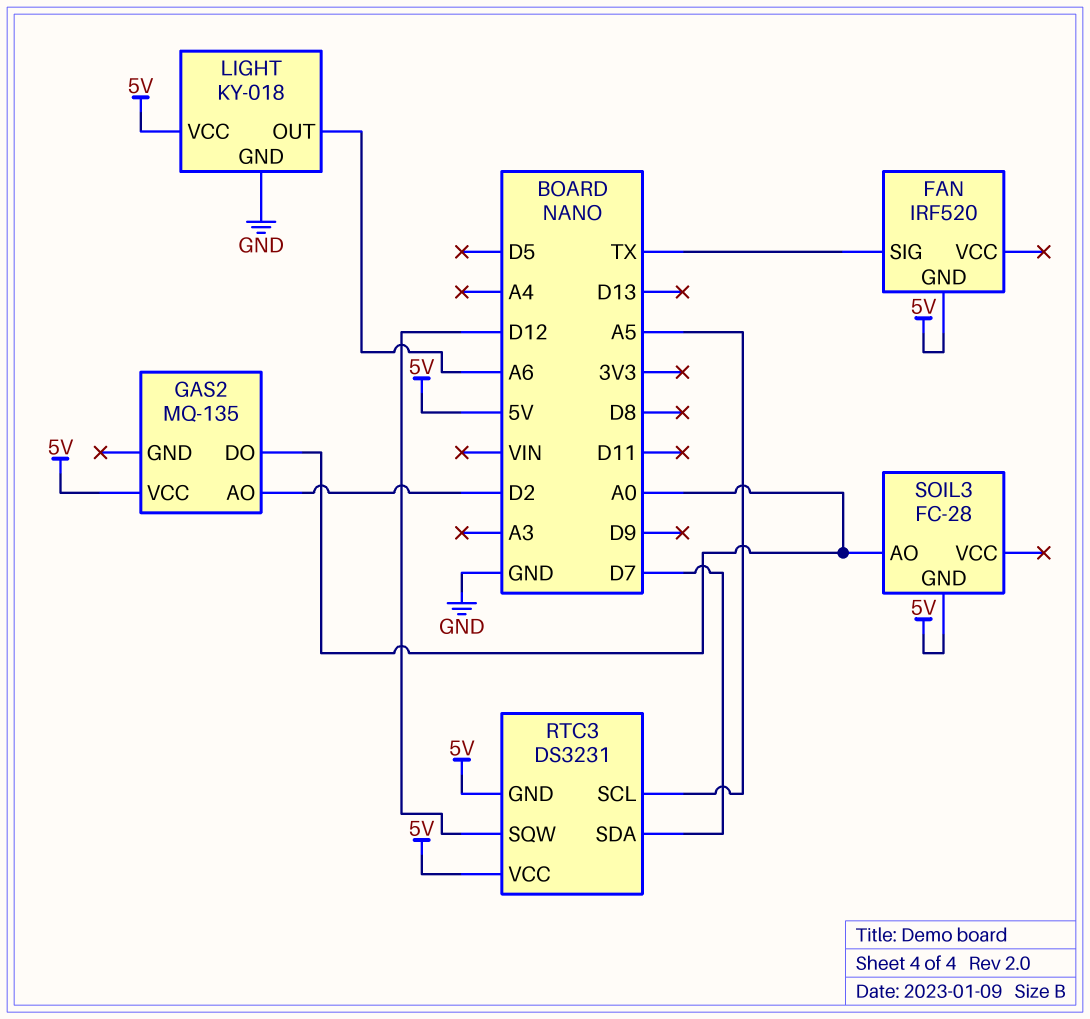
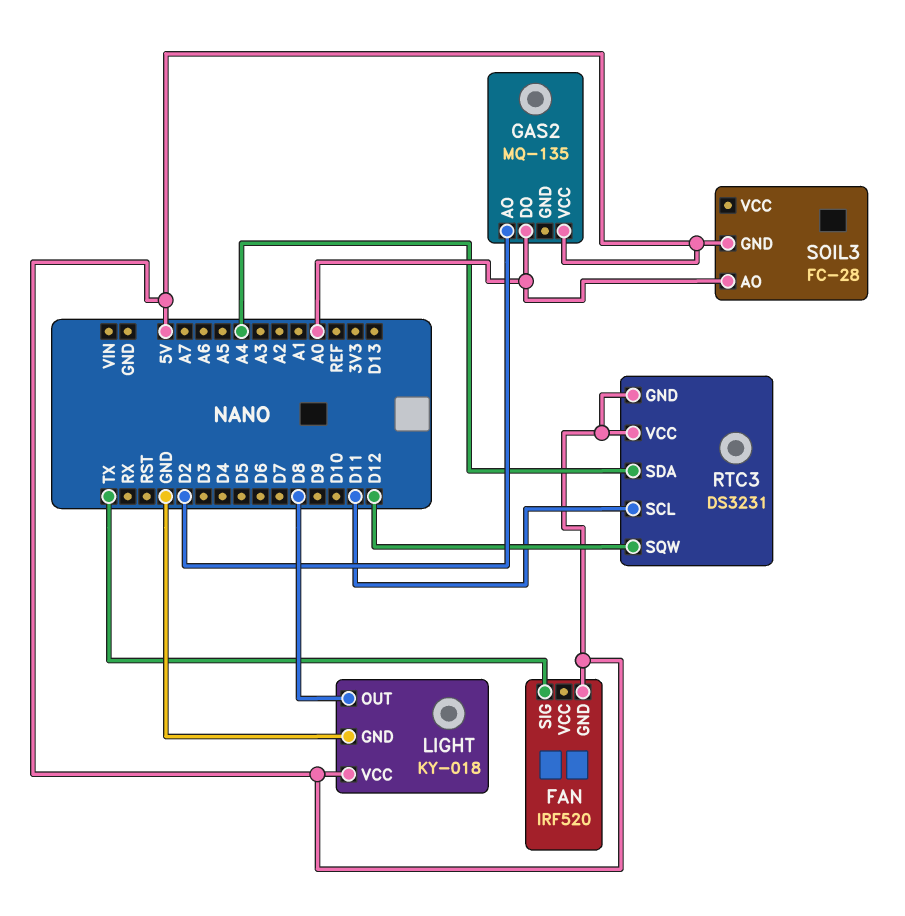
LIGHT pin OUT: A6 -> D8
RTC3 pin SCL: A5 -> D11
RTC3 pin SDA: D7 -> A4

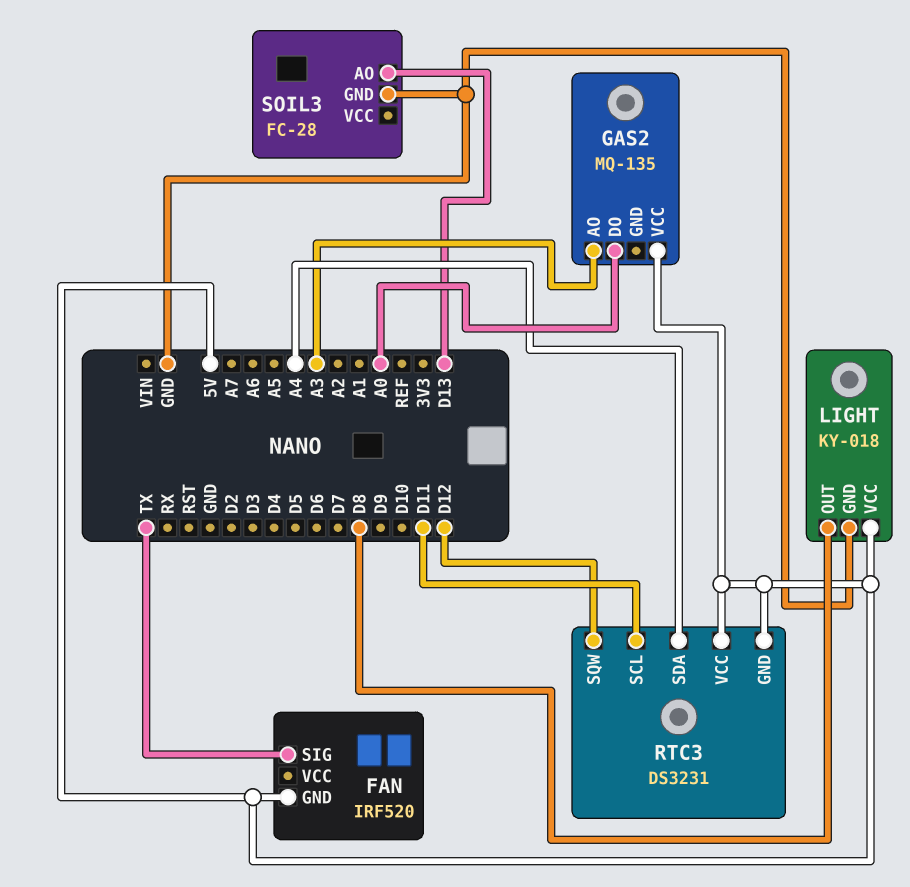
GAS2 pin AO: D2 -> A3
SOIL3 pin AO: A0 -> D13
SOIL3 pin GND: 5V -> GND

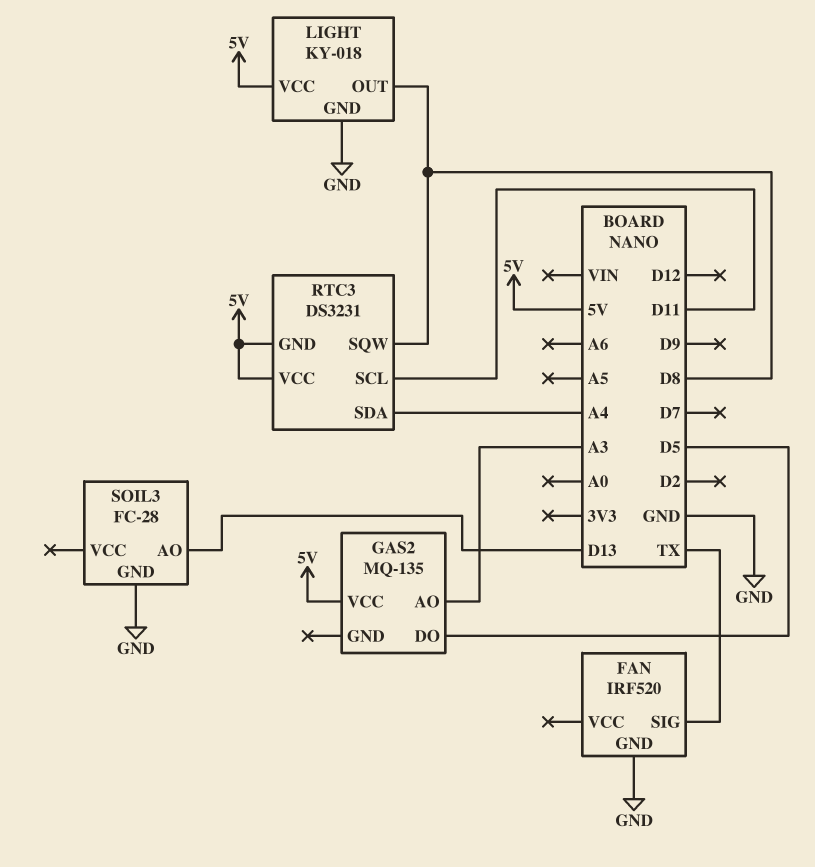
FAN pin GND: 5V -> GND
GAS2 pin DO: A0 -> D5
RTC3 pin SQW: D12 -> D8

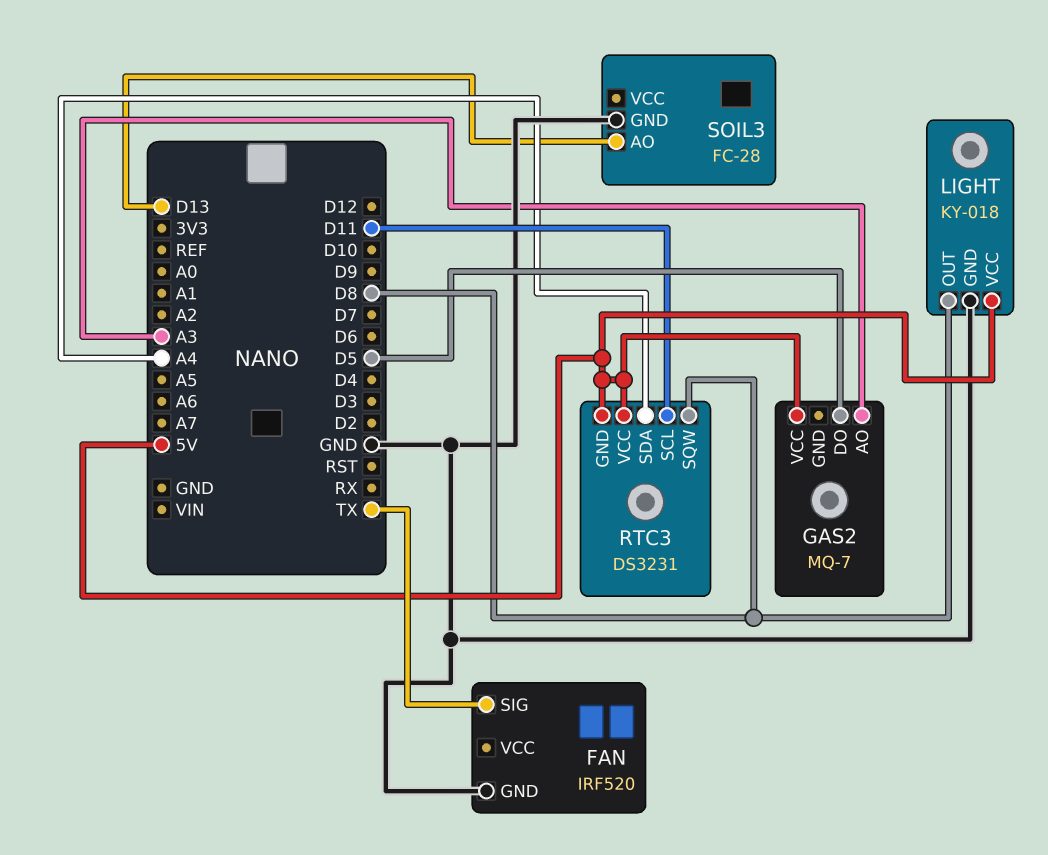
GAS2: MQ-135 -> MQ-7

